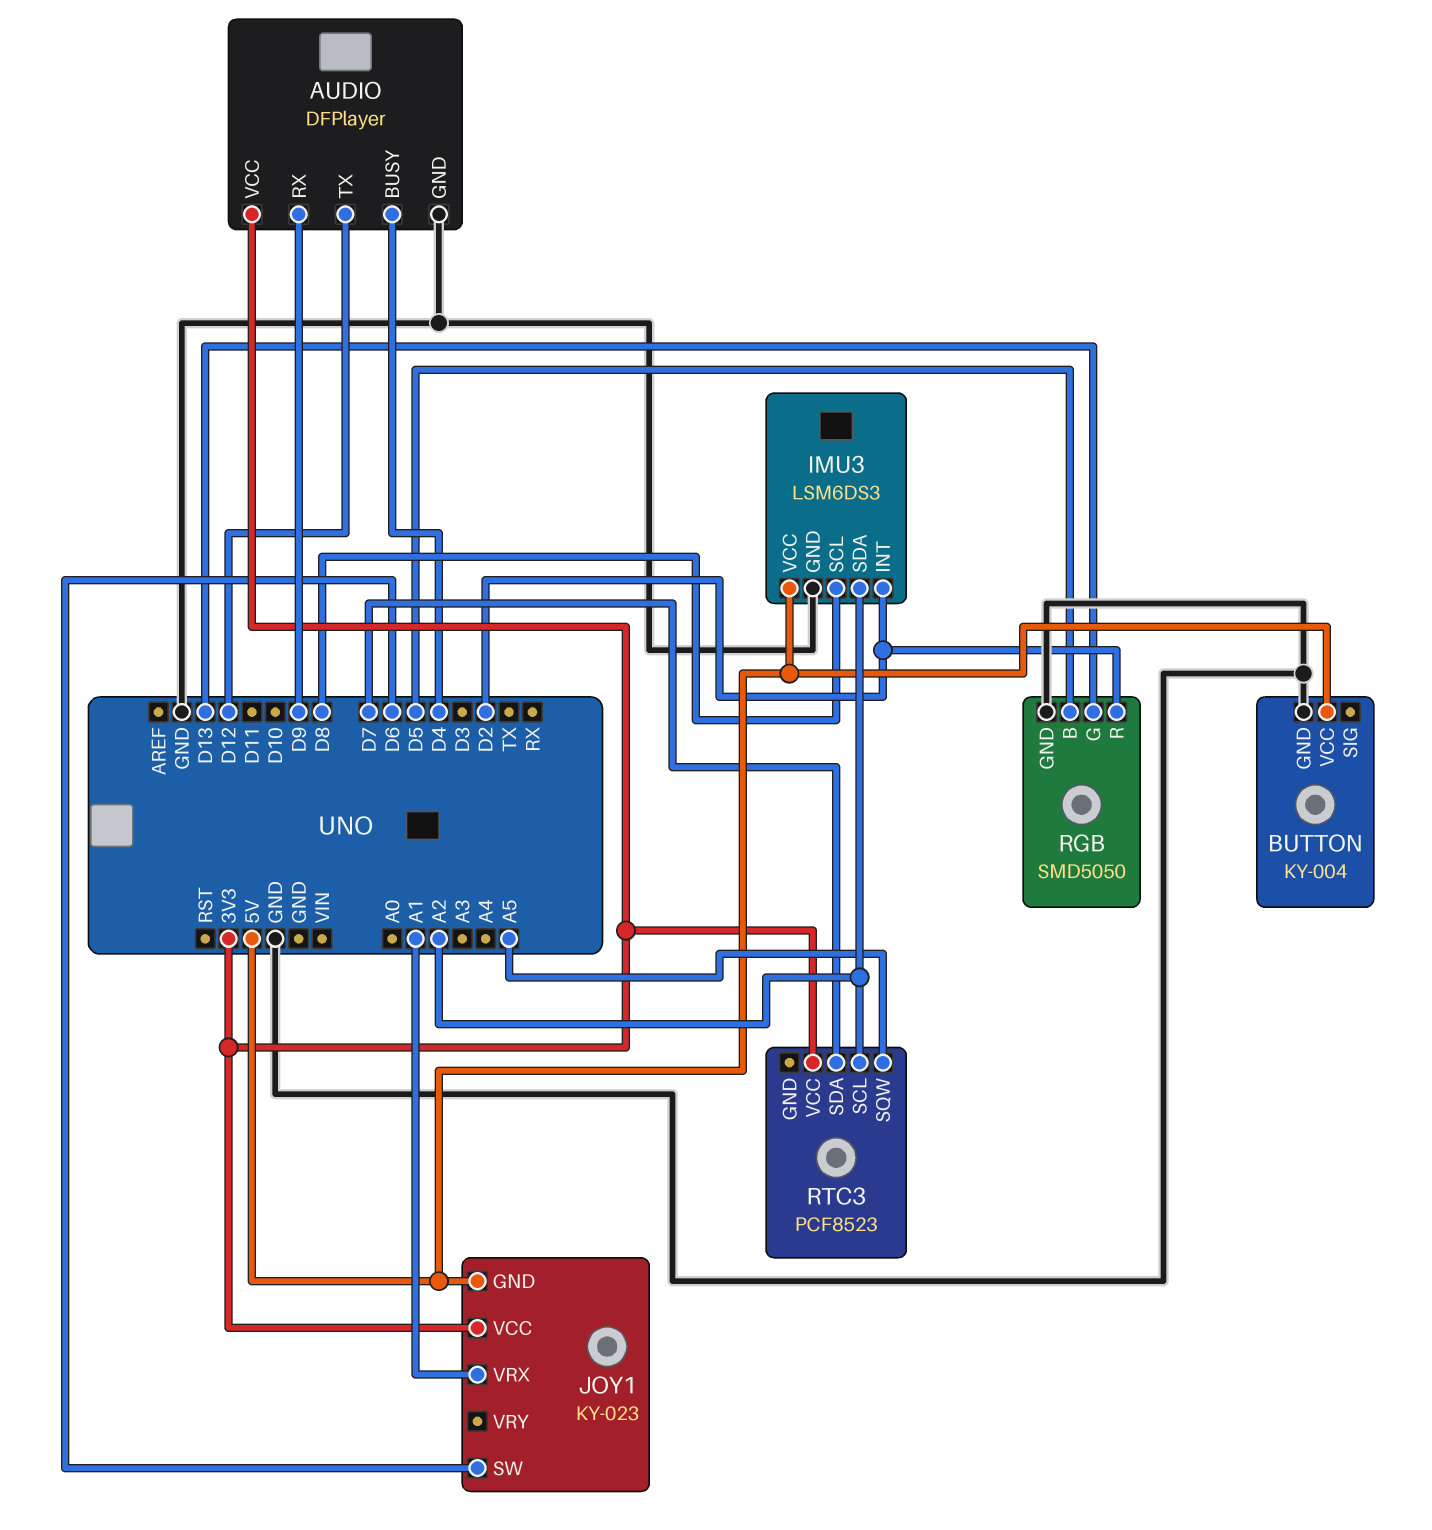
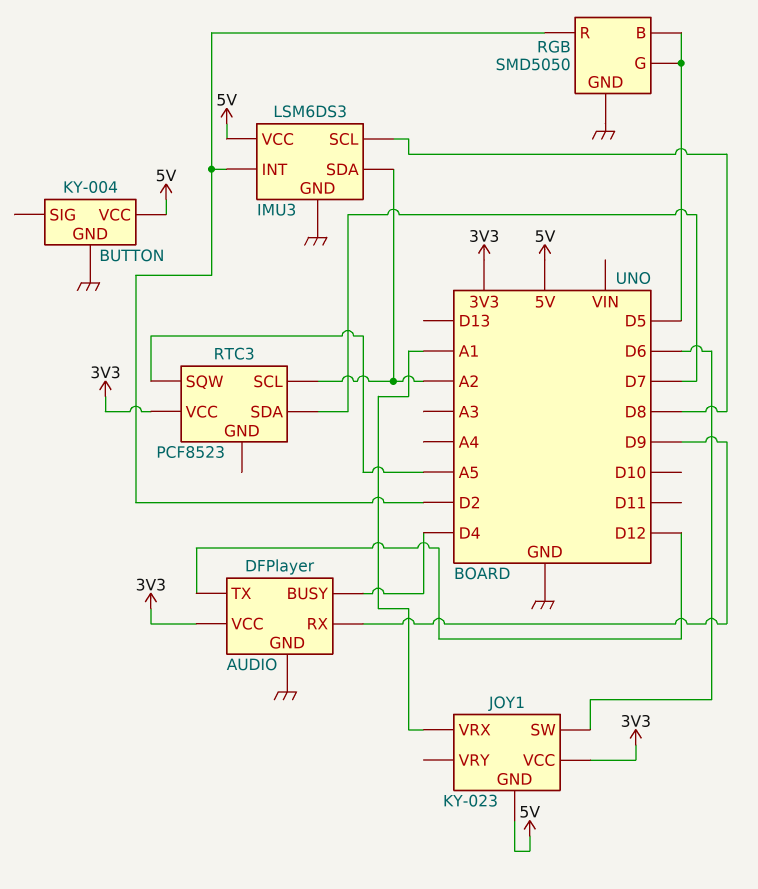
RGB pin G: D13 -> D5

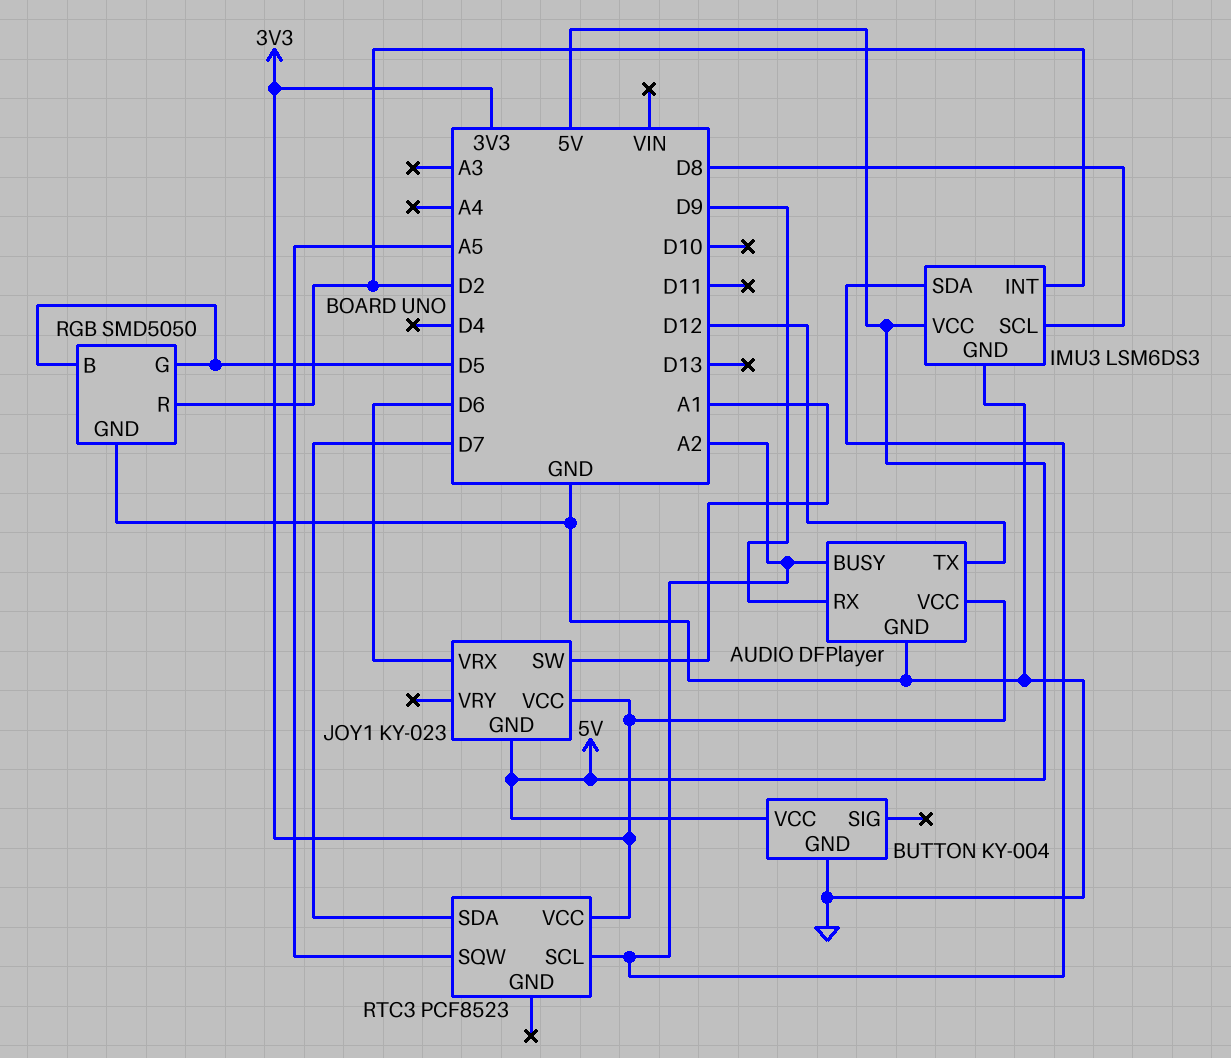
AUDIO pin BUSY: D4 -> A2
JOY1 pin SW: D6 -> A1
JOY1 pin VRX: A1 -> D6

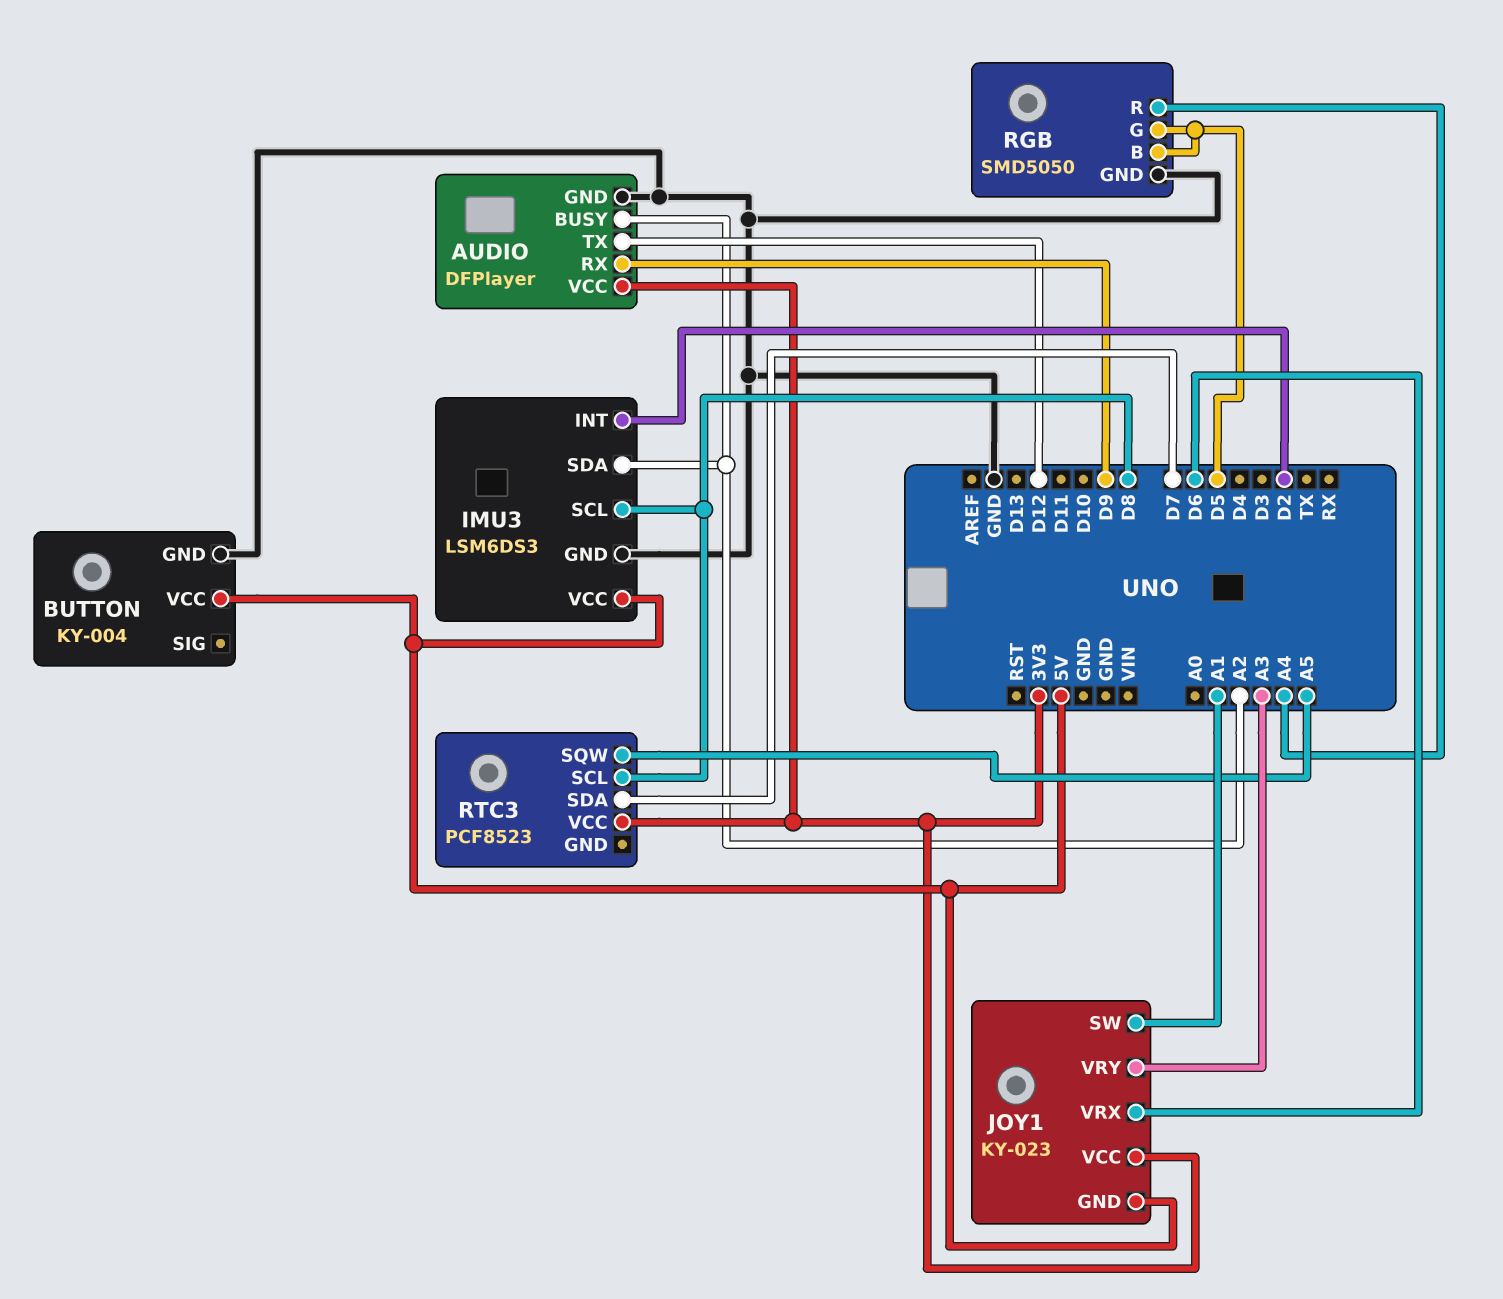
JOY1 pin VRY: none -> A3
RGB pin R: D2 -> A4
RTC3 pin SCL: A2 -> D8

